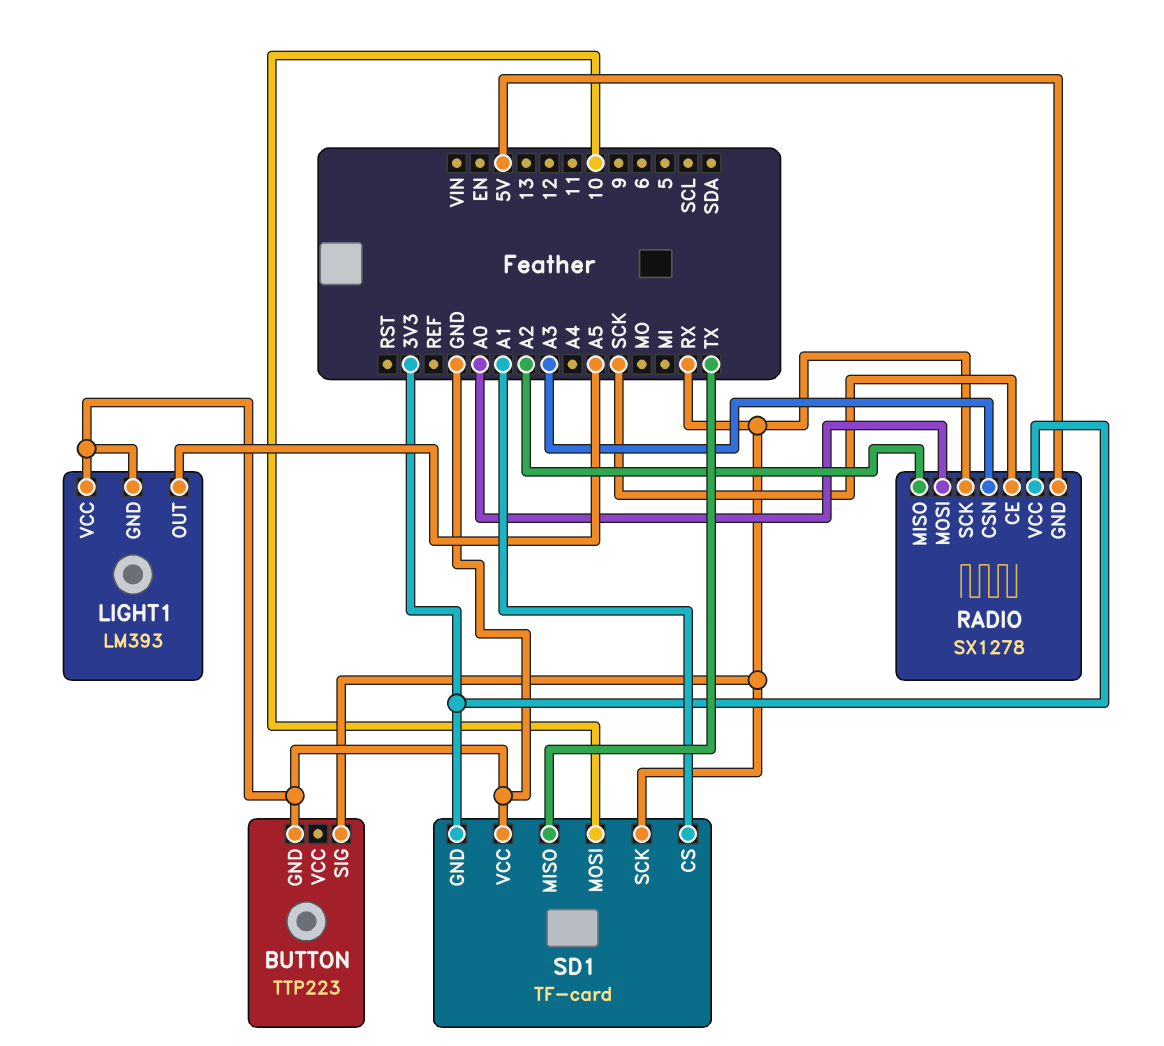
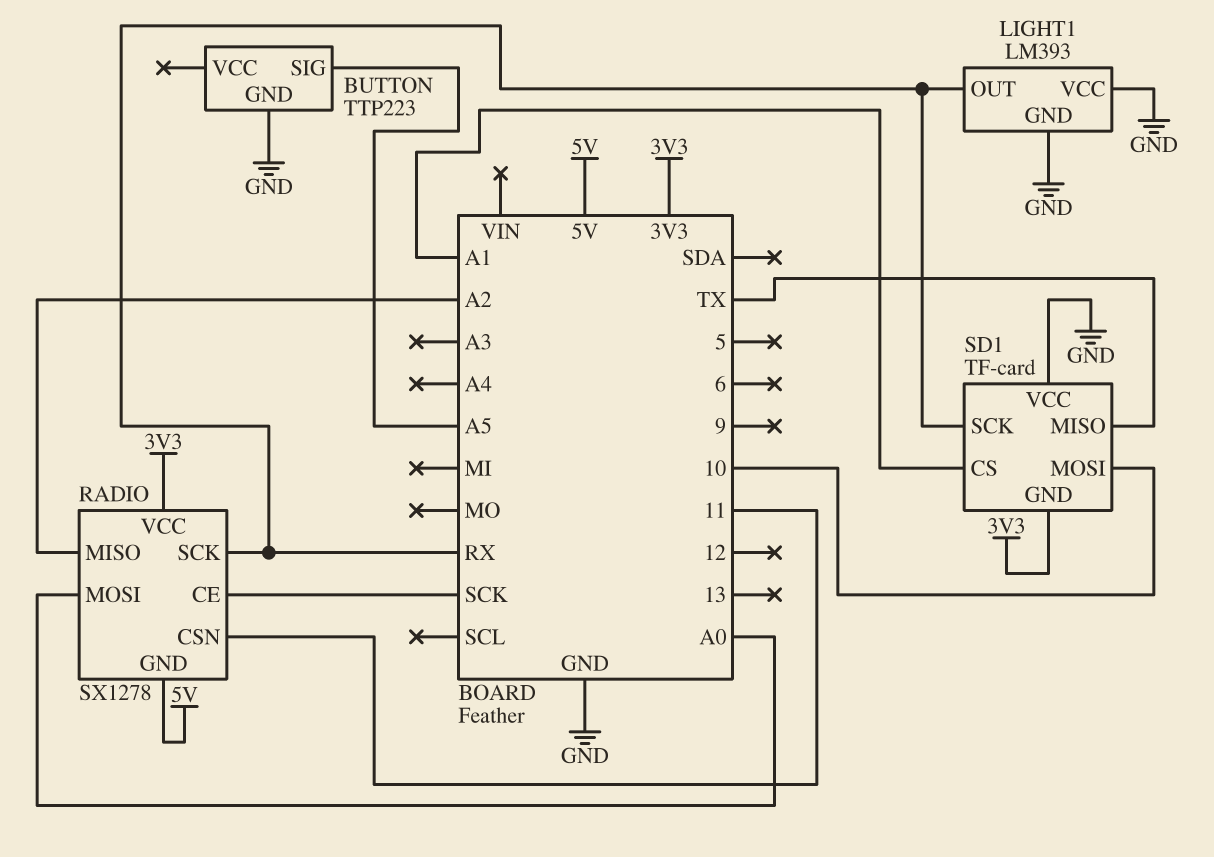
BUTTON pin SIG: RX -> A5
LIGHT1 pin OUT: A5 -> RX
RADIO pin CSN: A3 -> 11

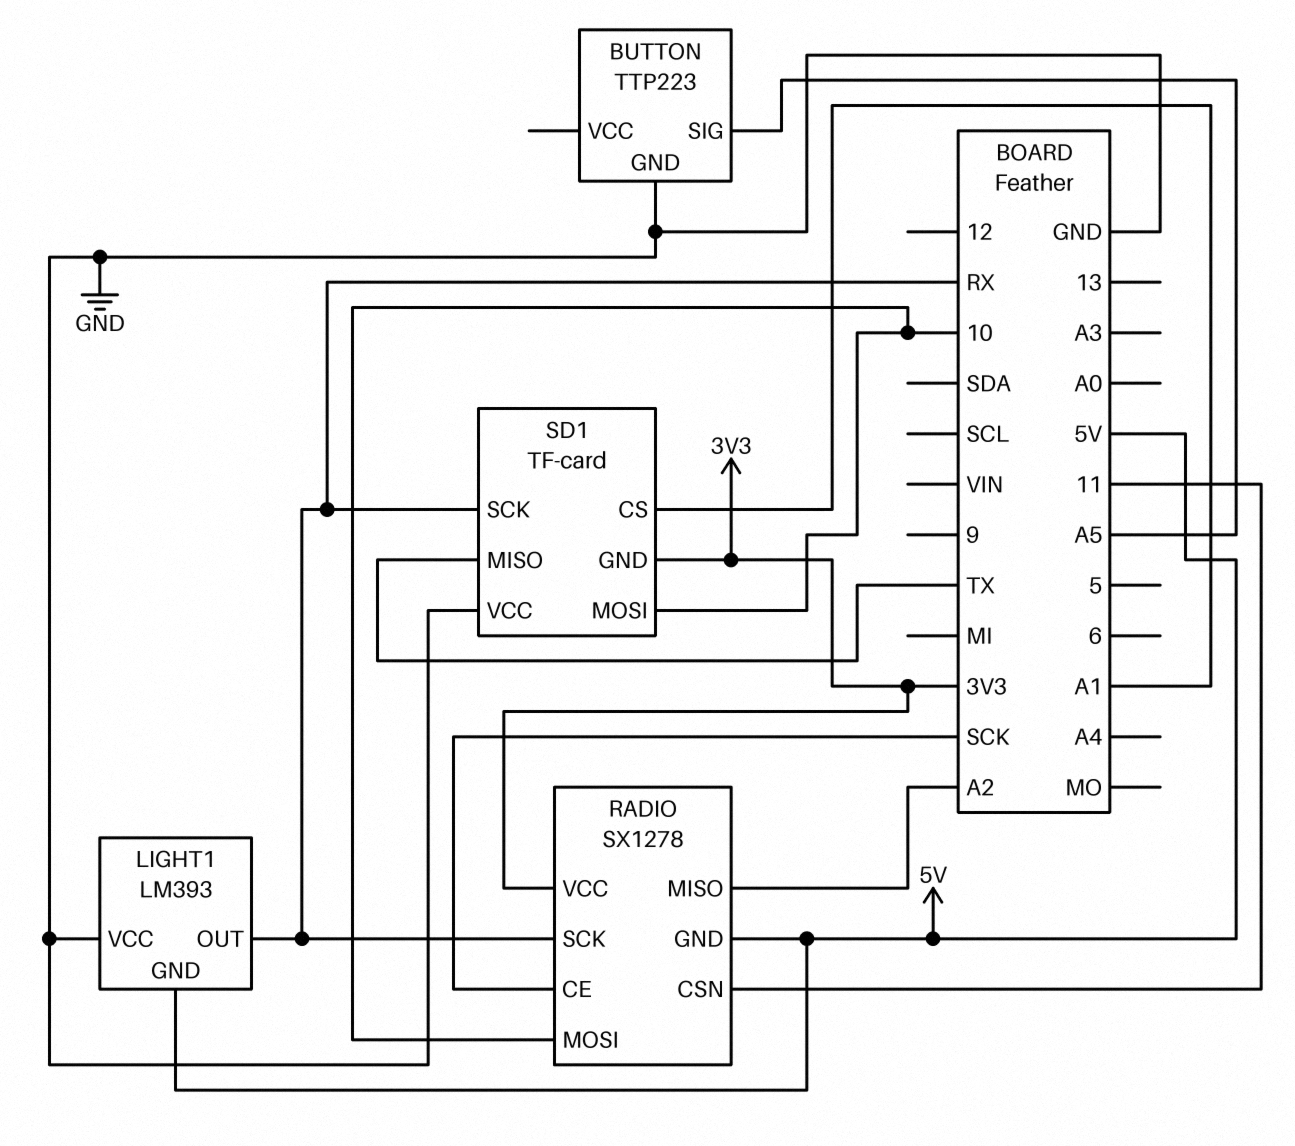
LIGHT1 pin GND: GND -> 5V
RADIO pin MOSI: A0 -> 10

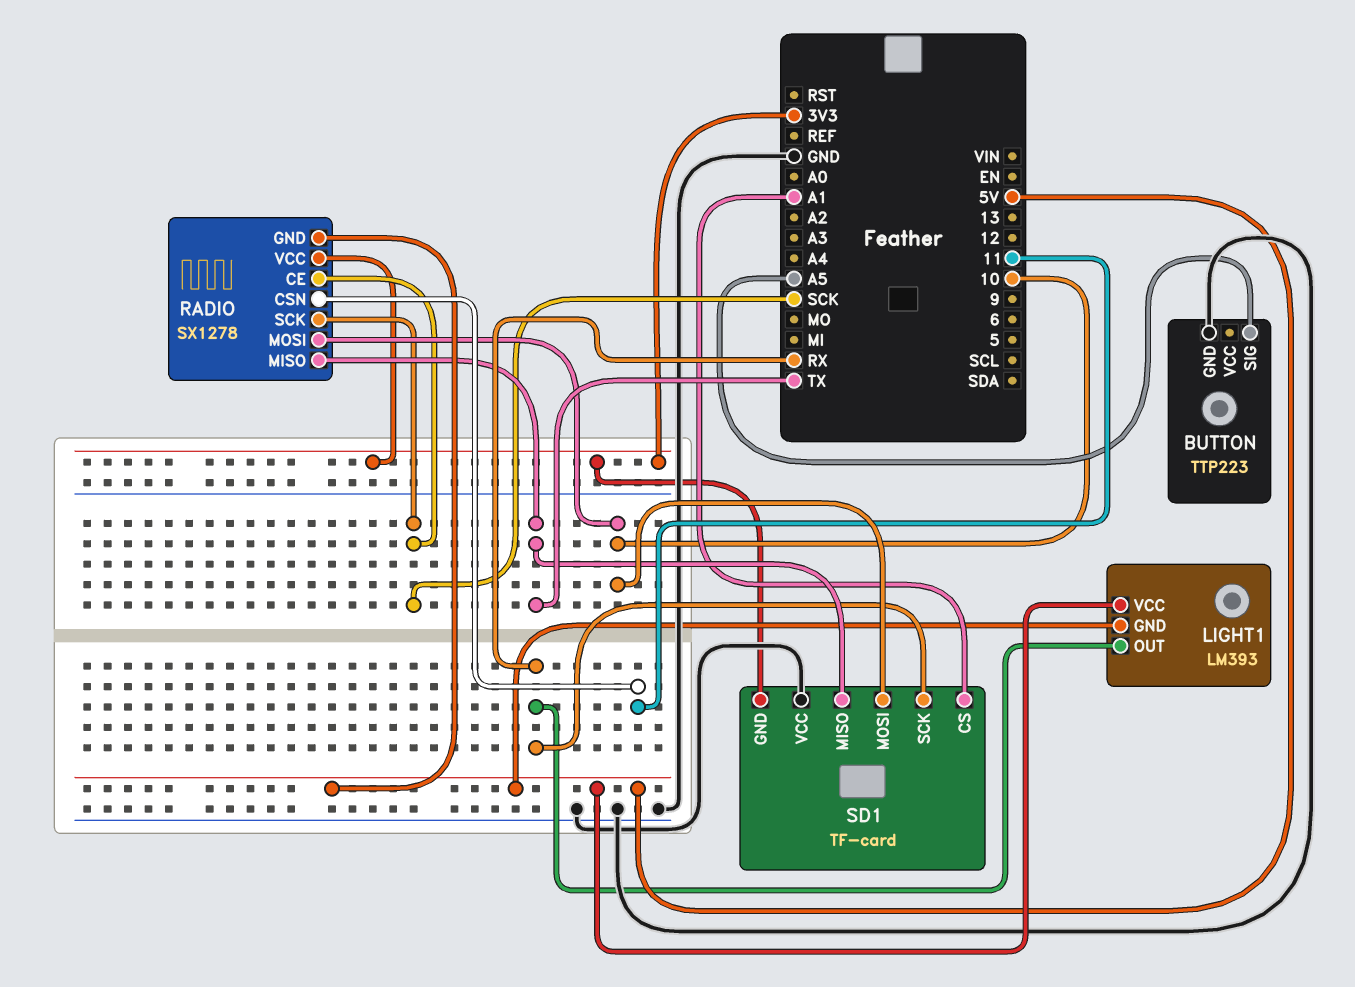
LIGHT1 pin VCC: GND -> 5V
RADIO pin MISO: A2 -> TX
RADIO pin SCK: RX -> SCK

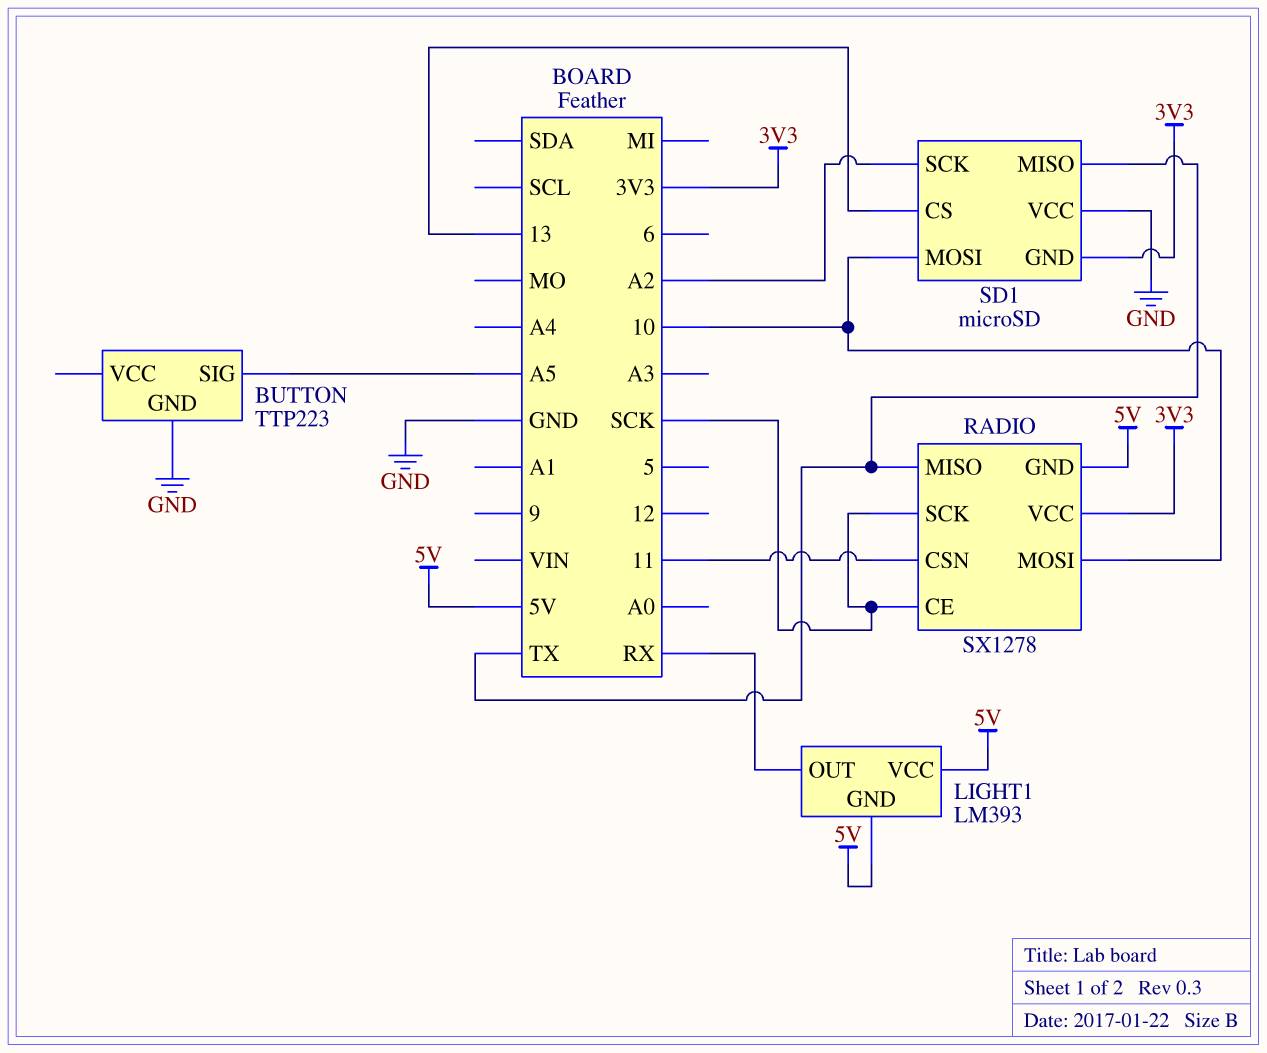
SD1: TF-card -> microSD
SD1 pin CS: A1 -> 13
SD1 pin SCK: RX -> A2

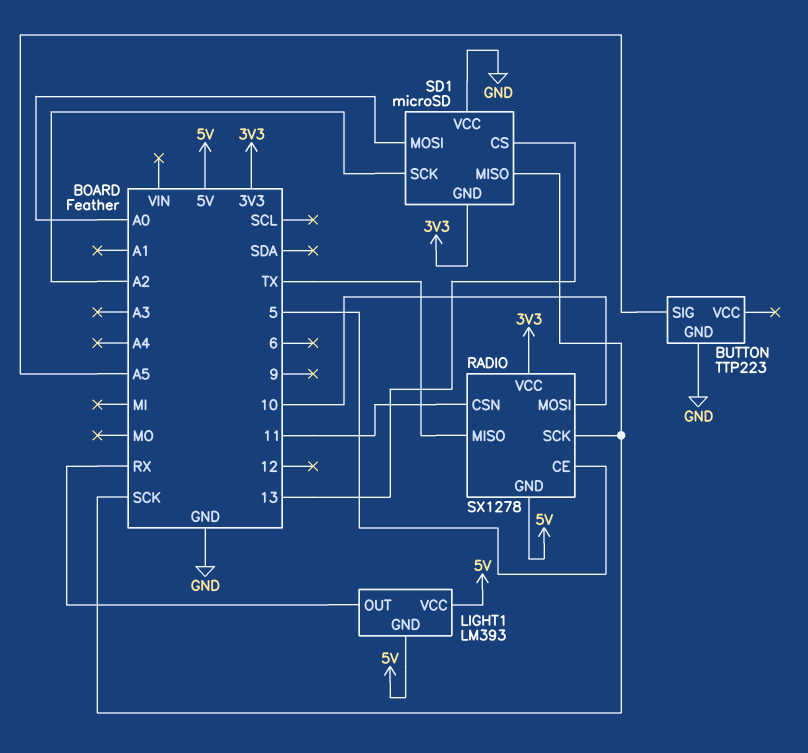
RADIO pin CE: SCK -> 5
SD1 pin MISO: TX -> SCK
SD1 pin MOSI: 10 -> A0

